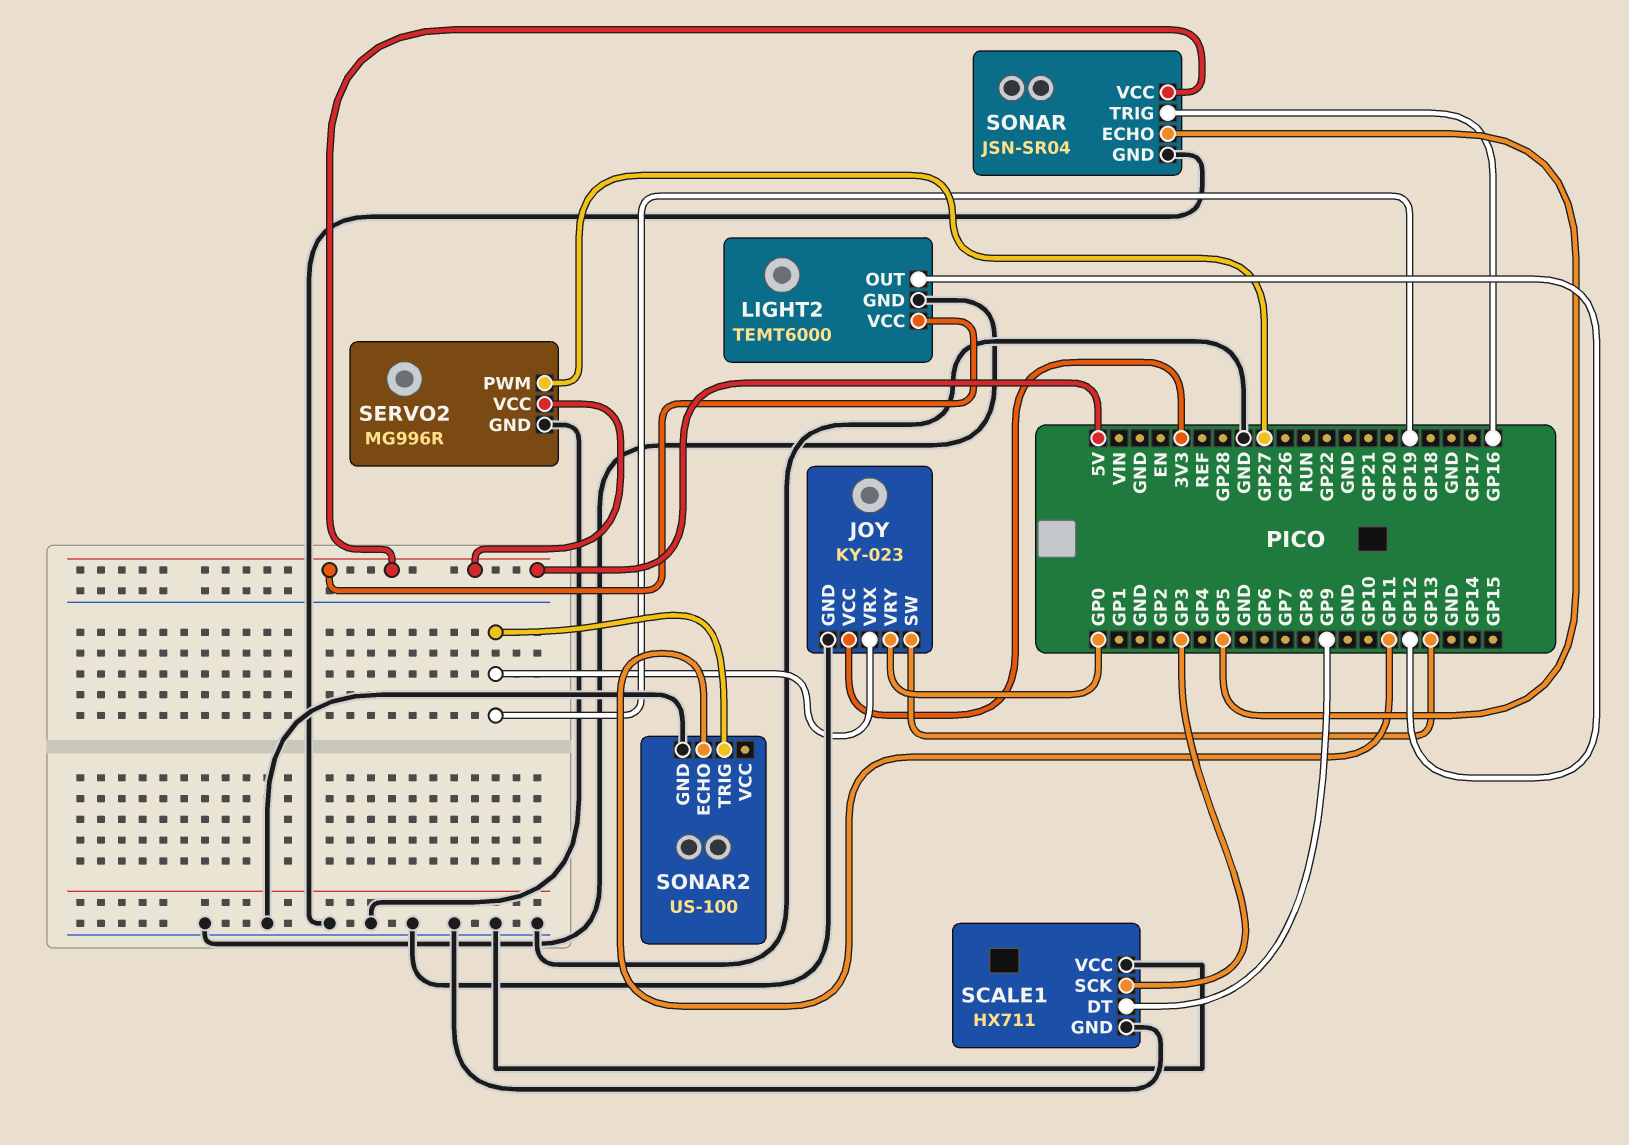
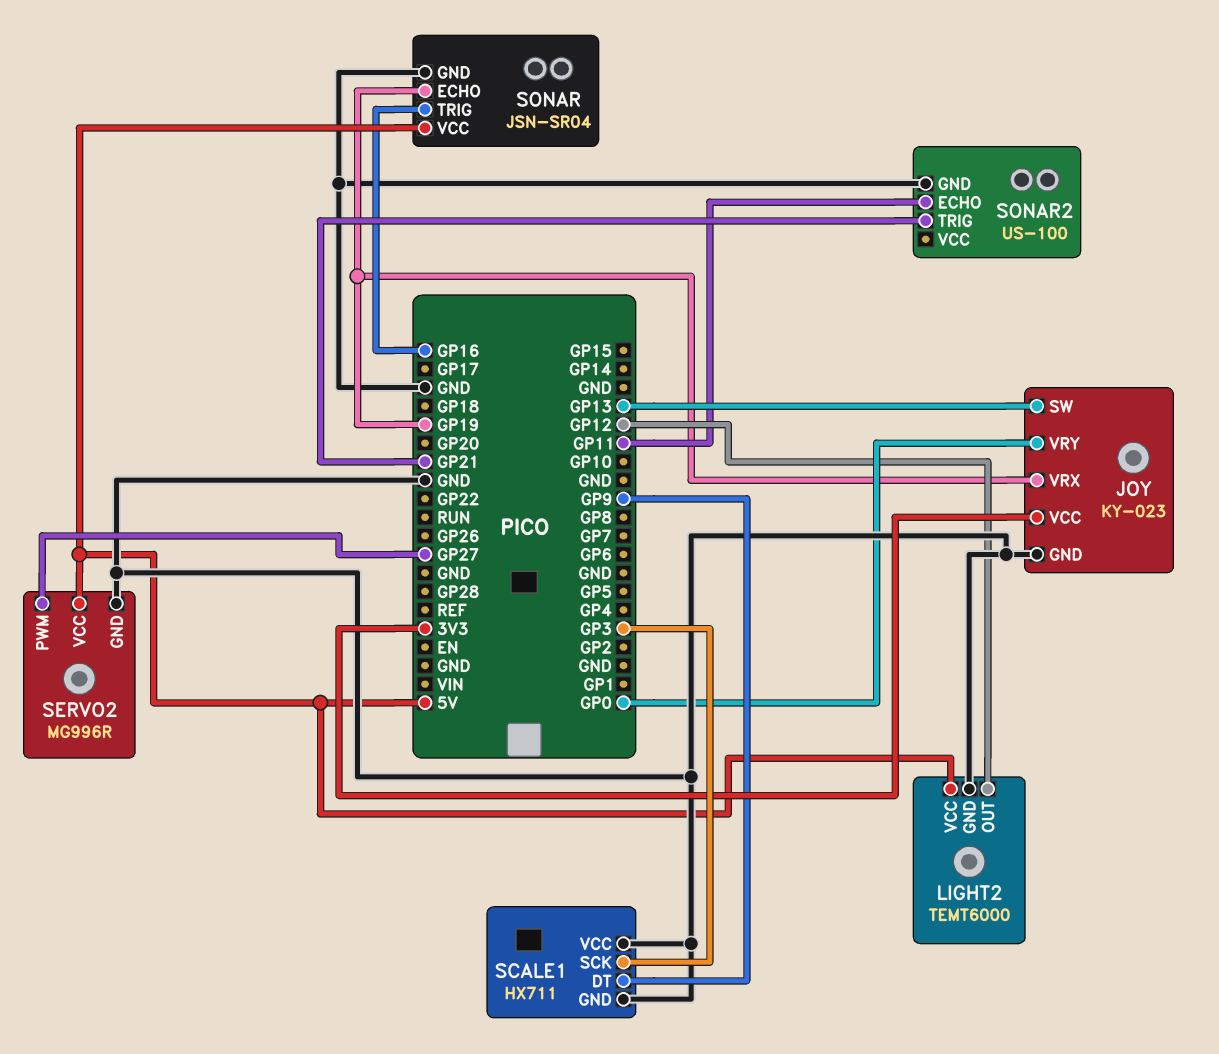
SONAR pin ECHO: GP5 -> GP19
SONAR2 pin TRIG: GP19 -> GP21

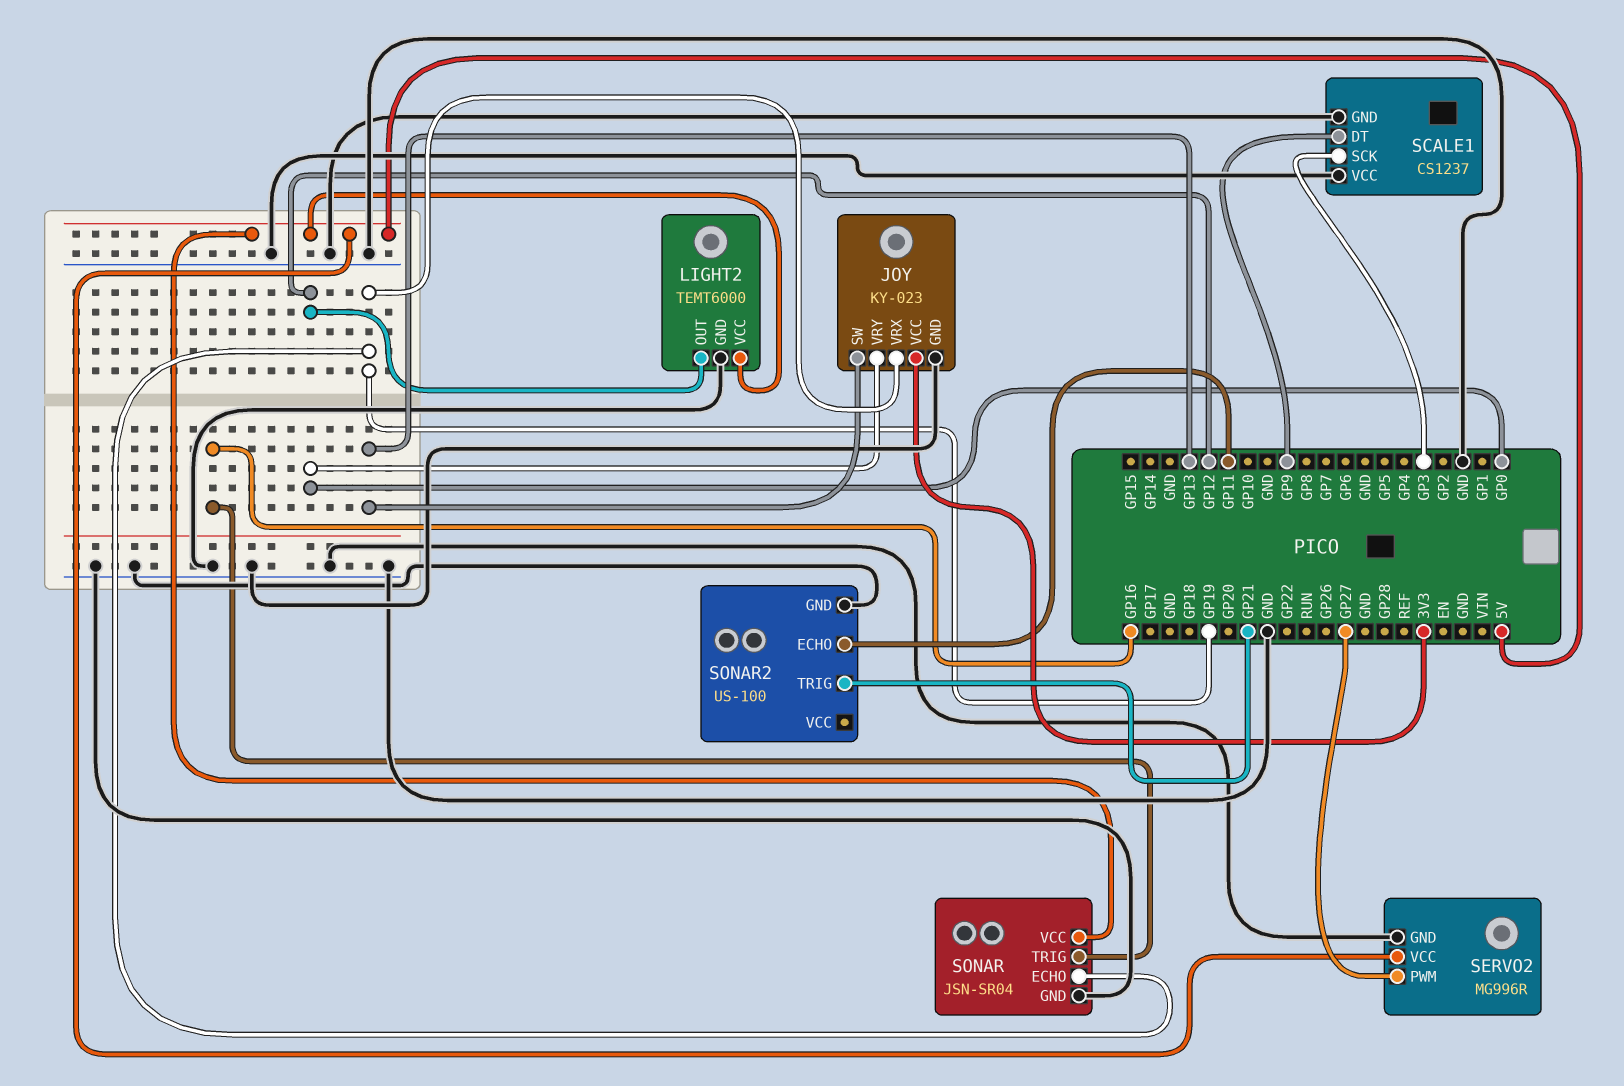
SCALE1: HX711 -> CS1237

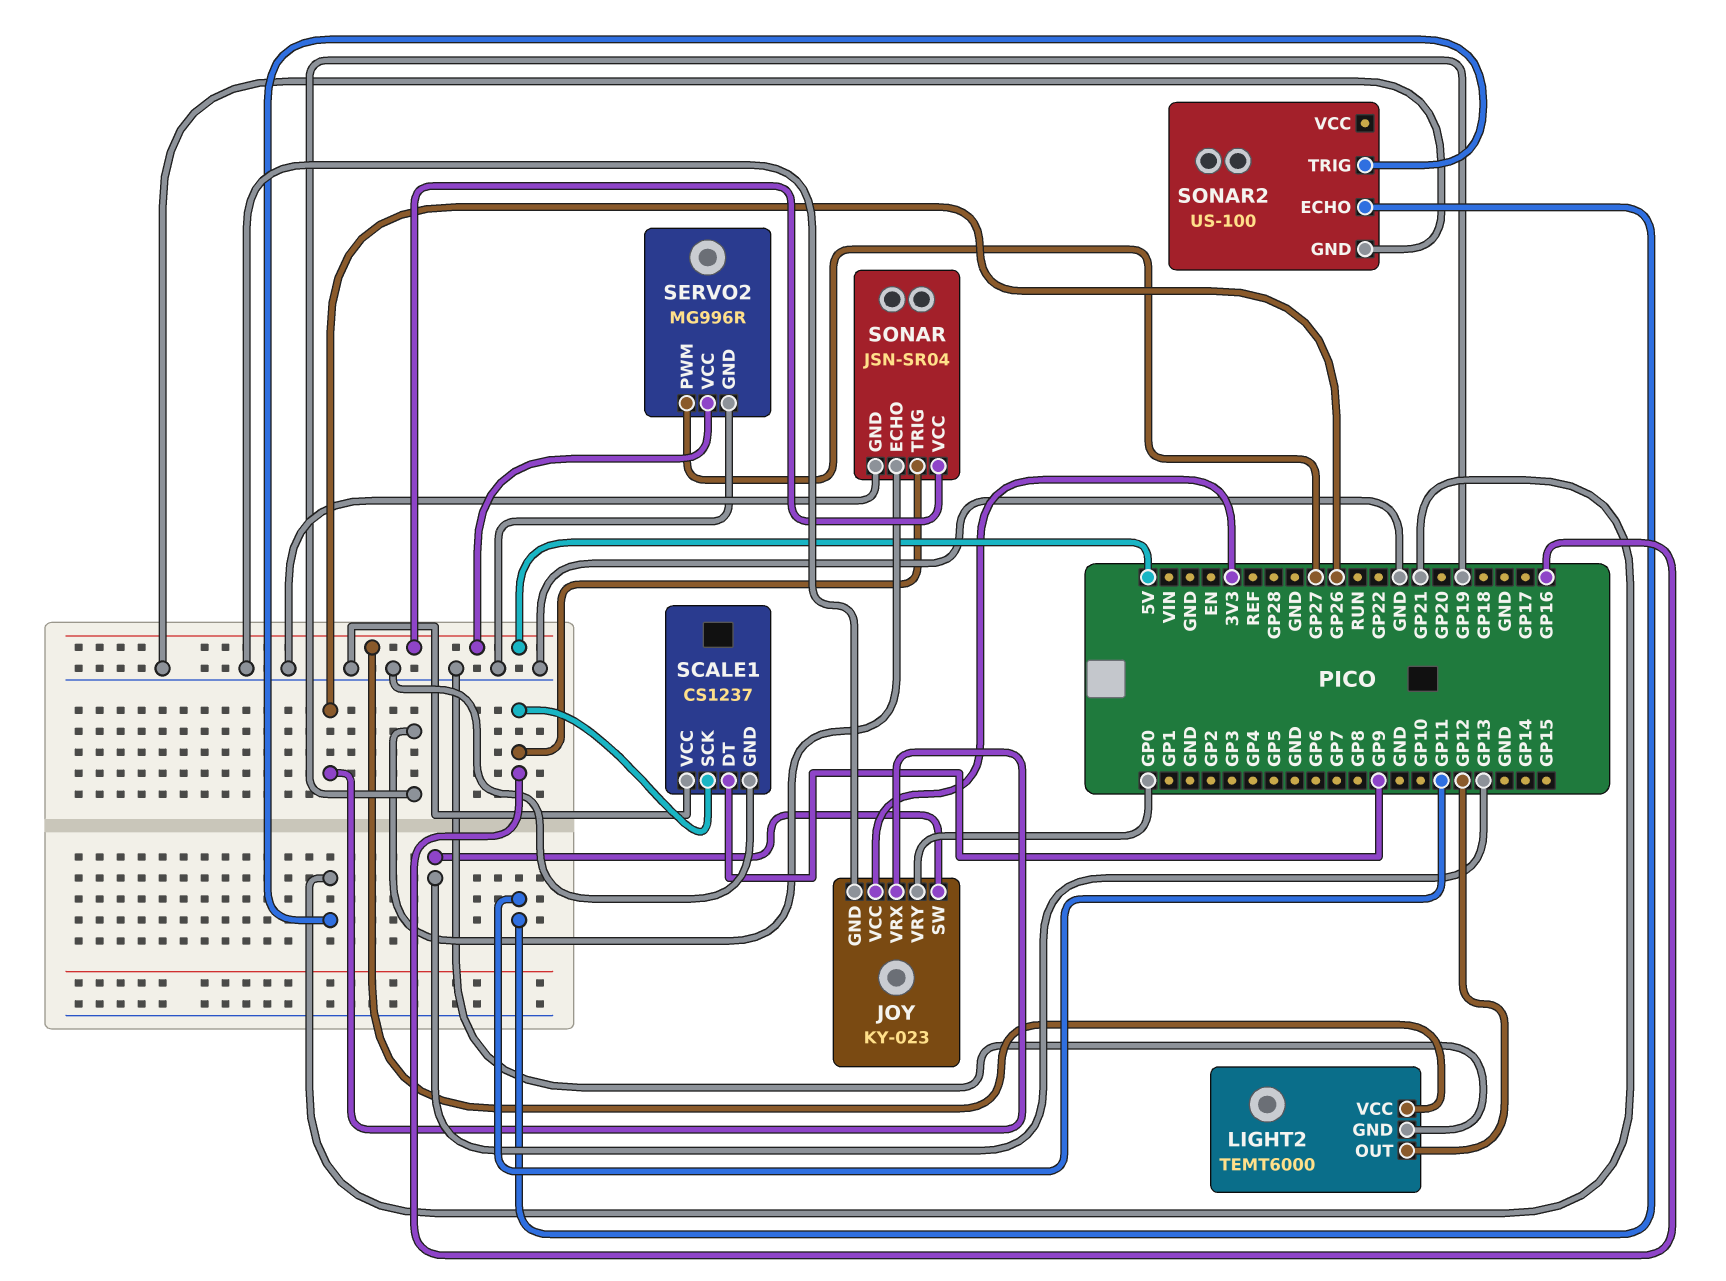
JOY pin VRX: GP19 -> GP26
SCALE1 pin SCK: GP3 -> GP16

